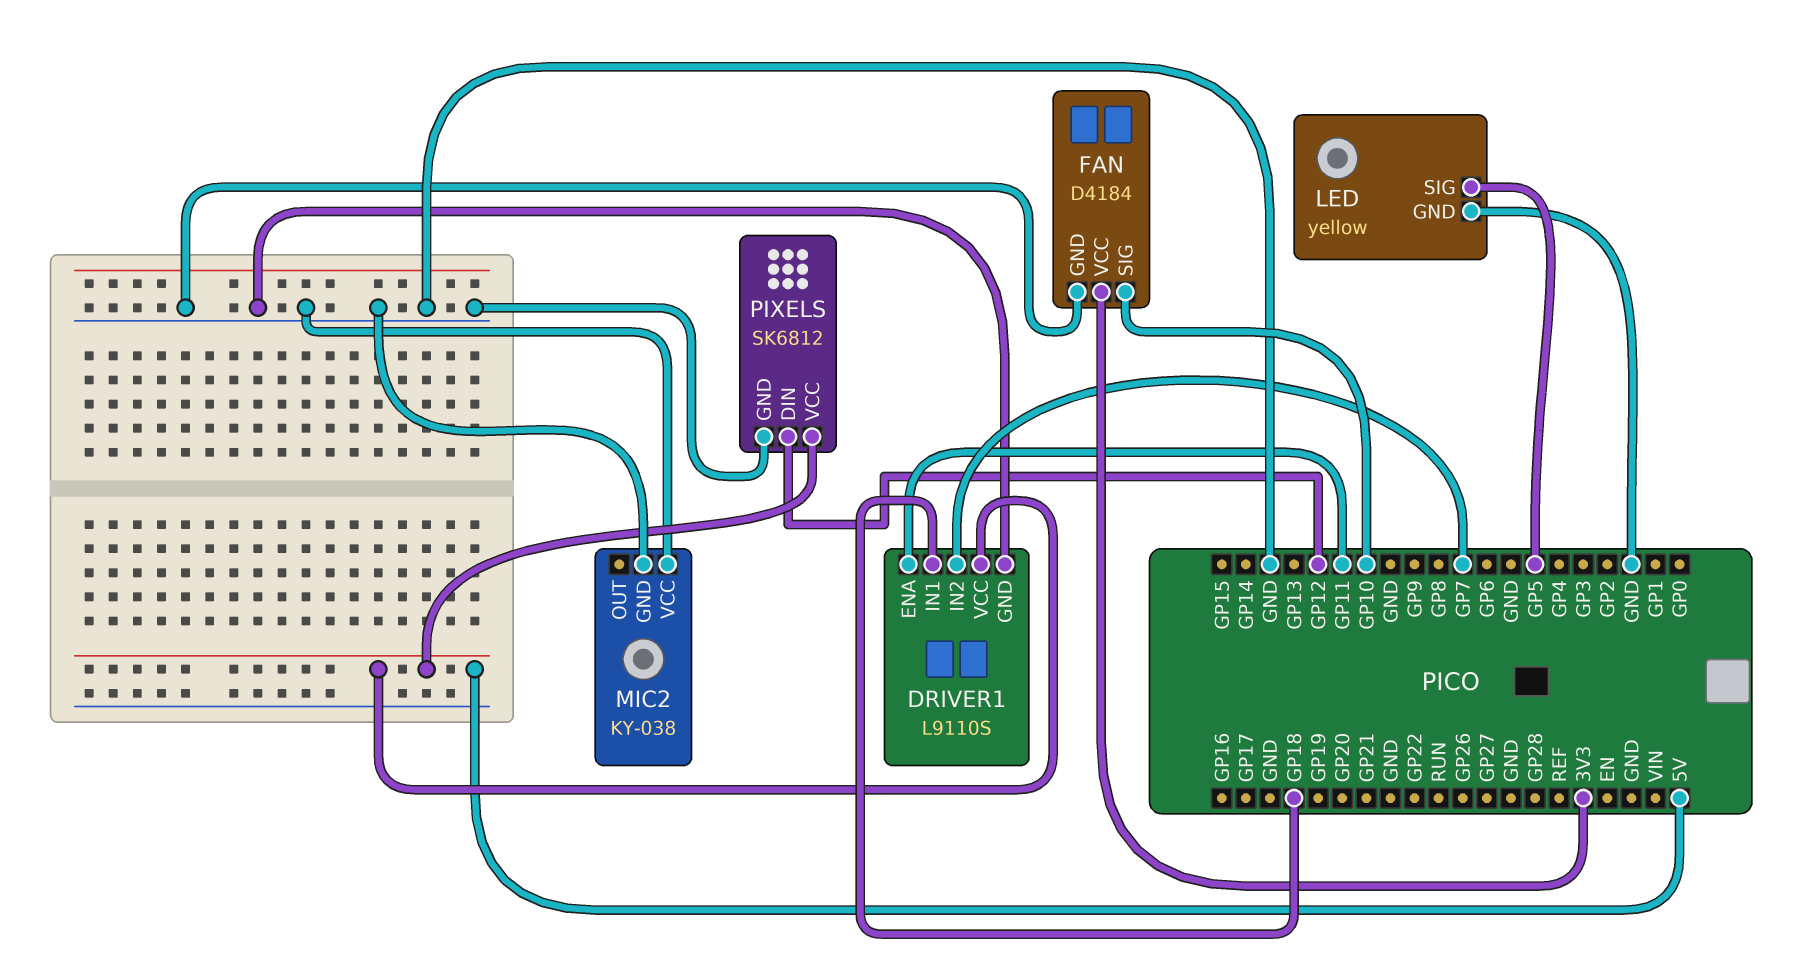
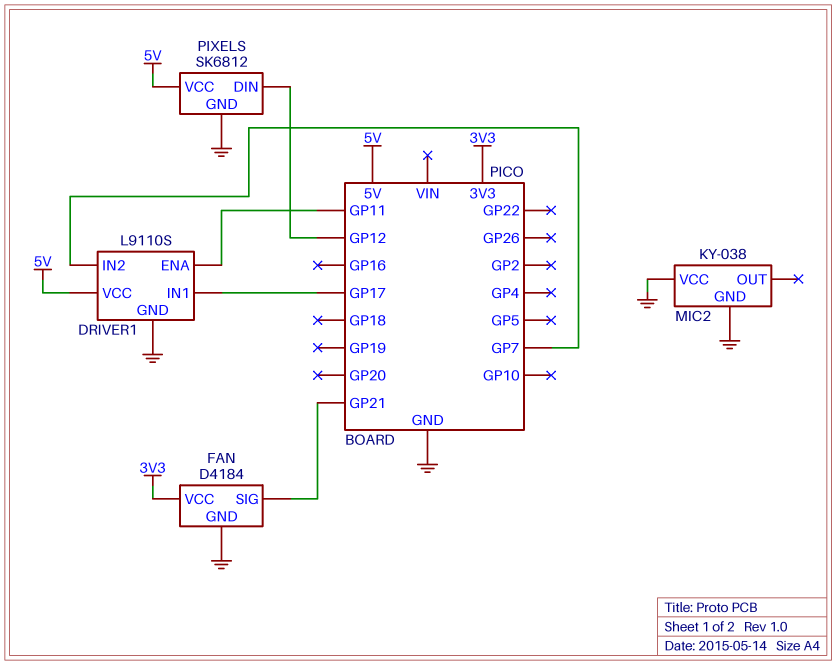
DRIVER1 pin IN1: GP18 -> GP17
FAN pin SIG: GP10 -> GP21
LED: yellow -> none
LED pin GND: GND -> none
LED pin SIG: GP5 -> none

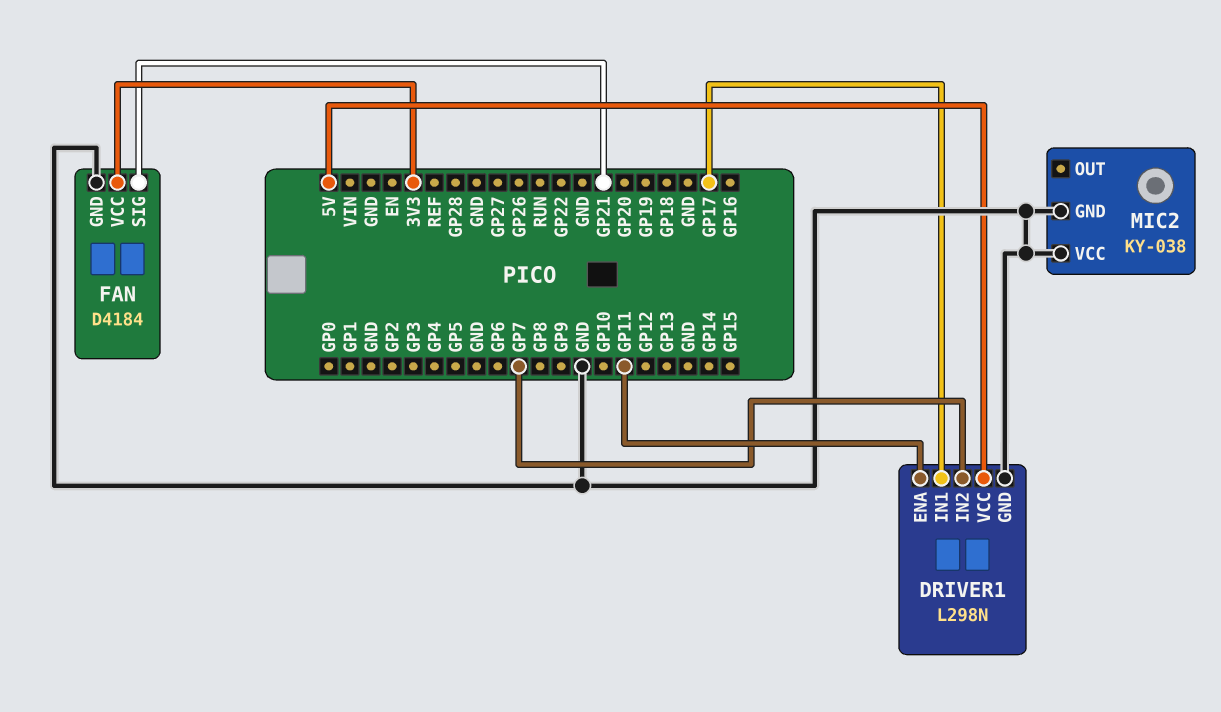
DRIVER1: L9110S -> L298N
PIXELS: SK6812 -> none
PIXELS pin DIN: GP12 -> none
PIXELS pin GND: GND -> none
PIXELS pin VCC: 5V -> none

